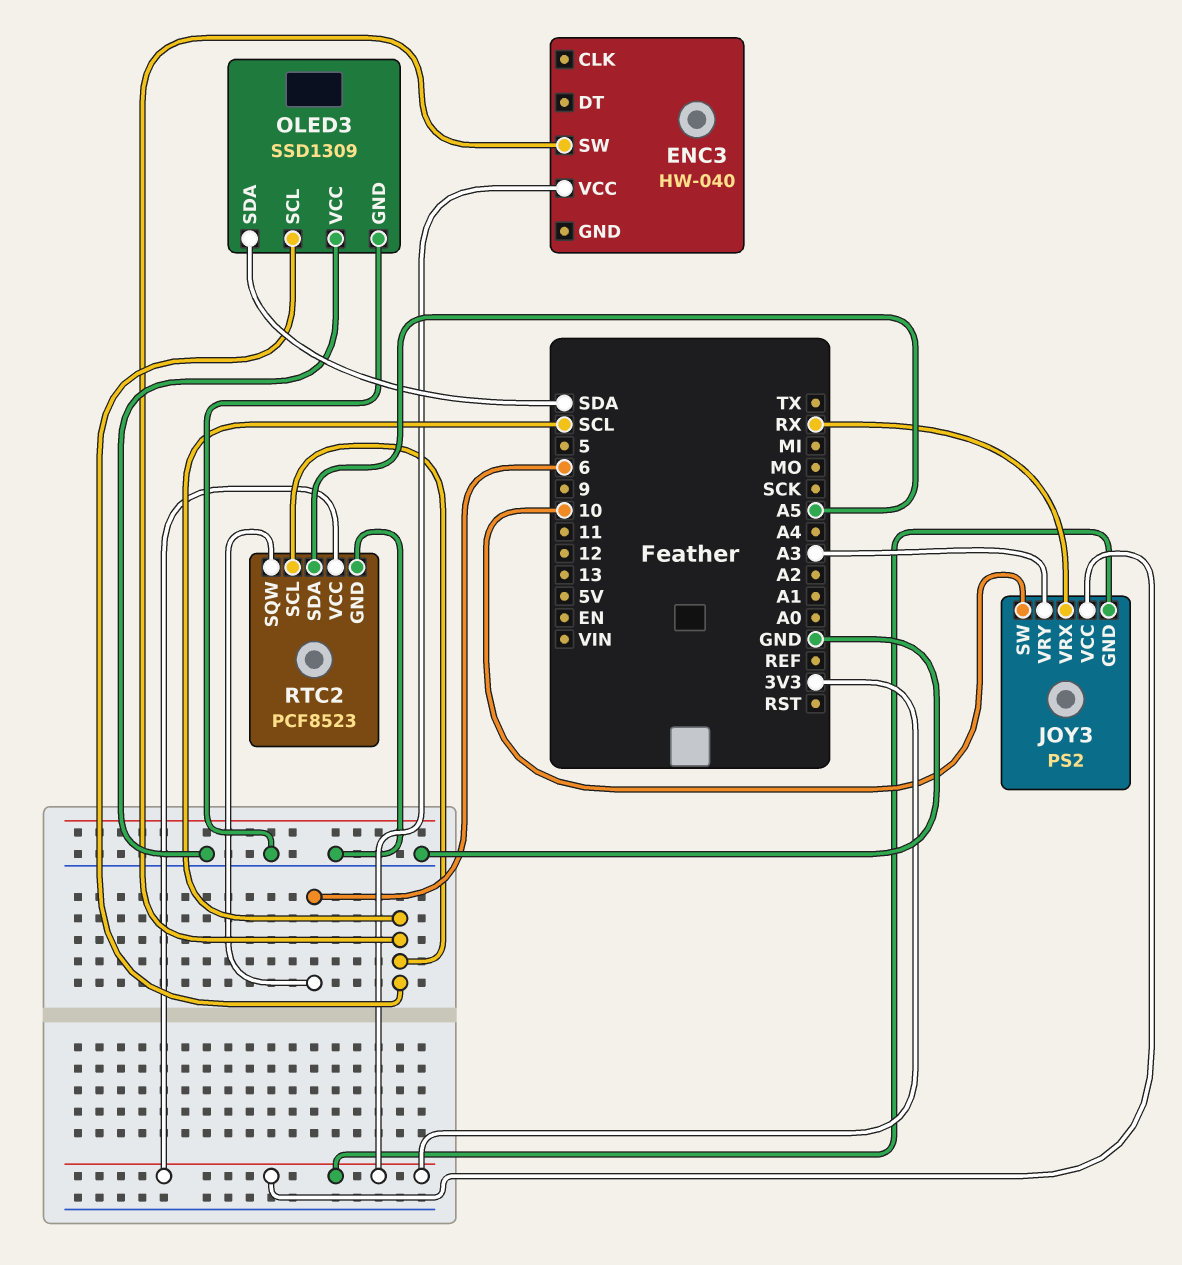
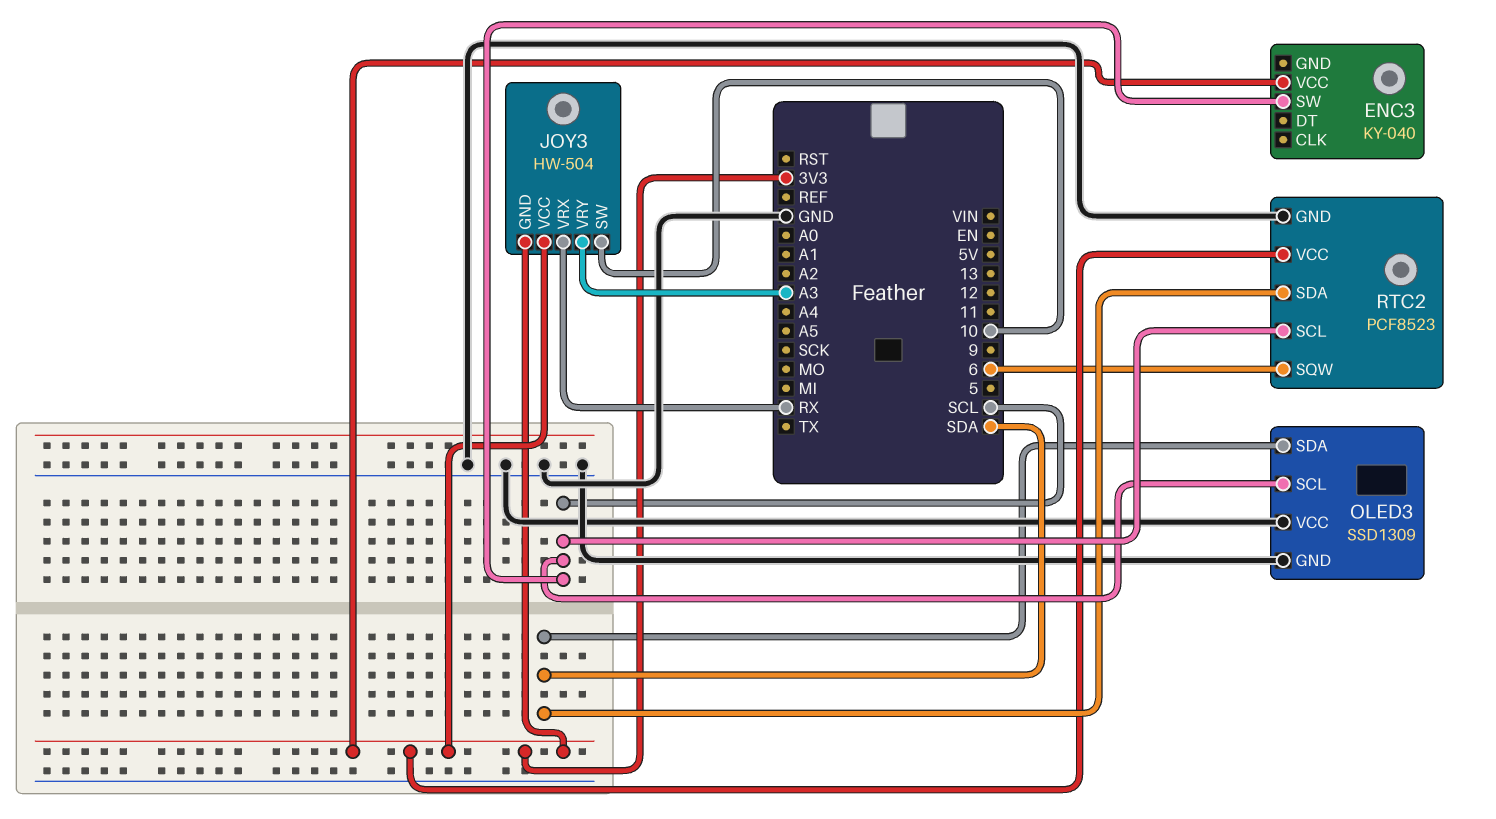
ENC3: HW-040 -> KY-040
JOY3: PS2 -> HW-504
RTC2 pin SDA: A5 -> SDA

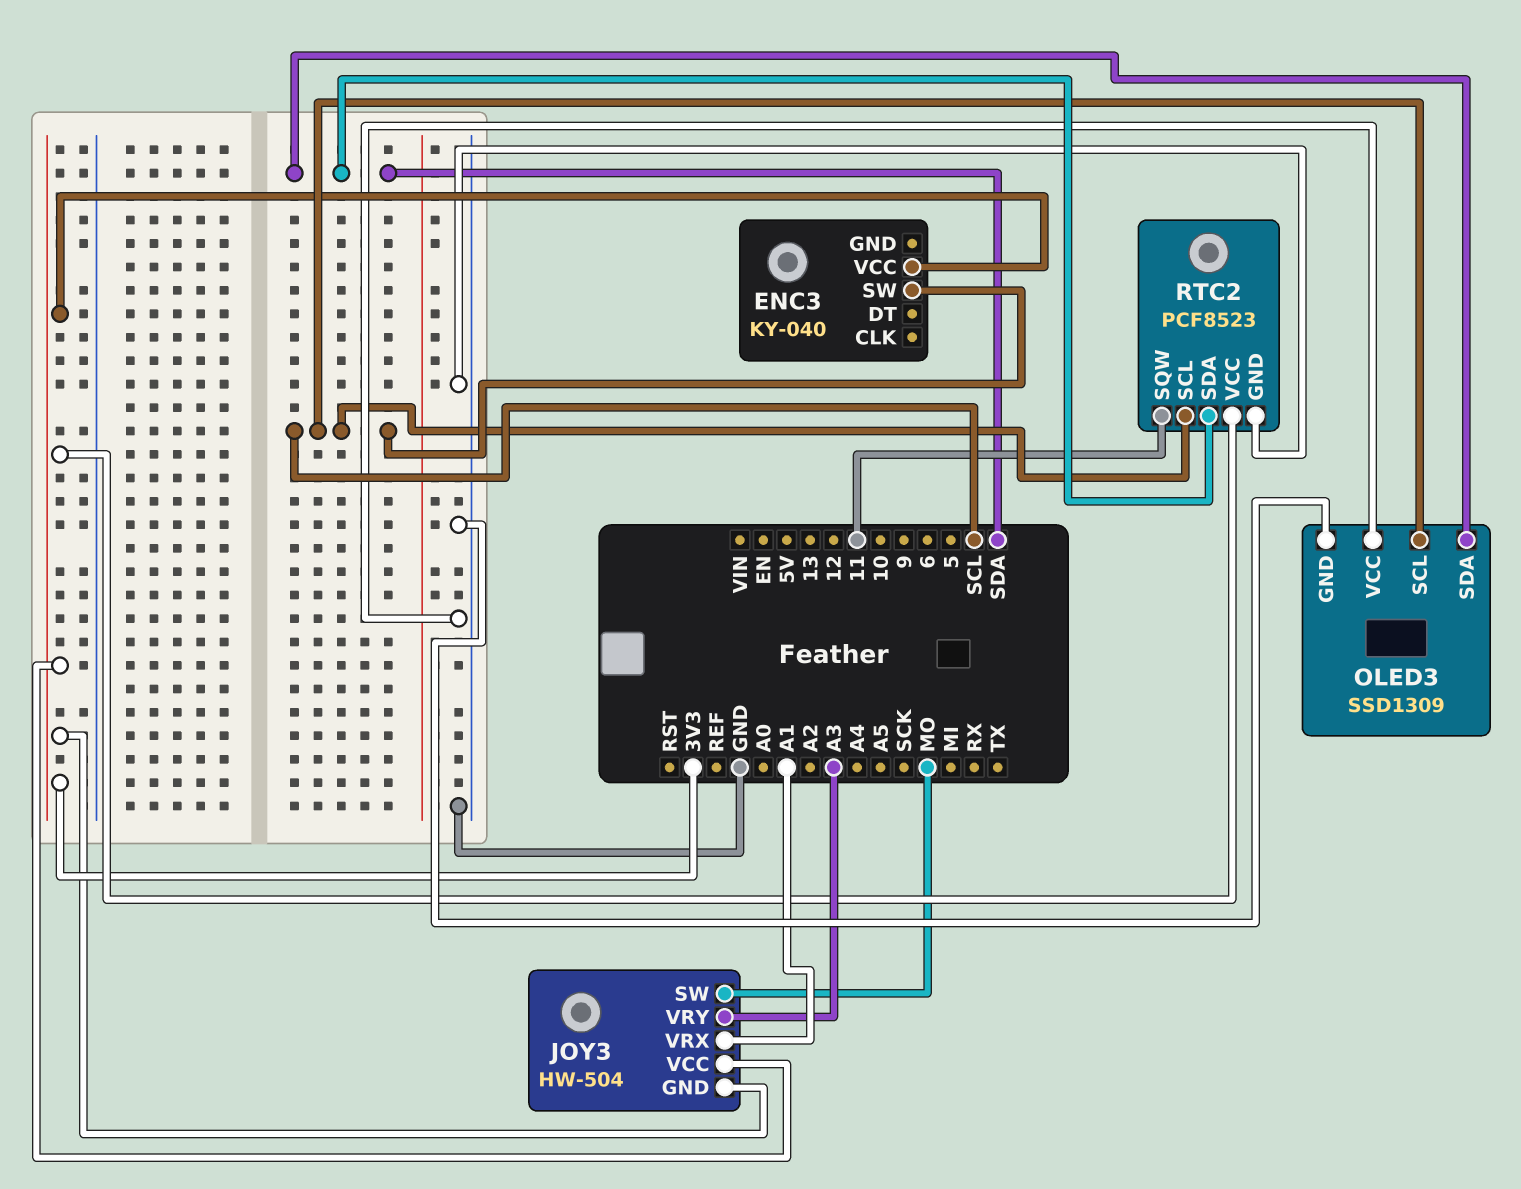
JOY3 pin SW: 10 -> MO
JOY3 pin VRX: RX -> A1
RTC2 pin SQW: 6 -> 11

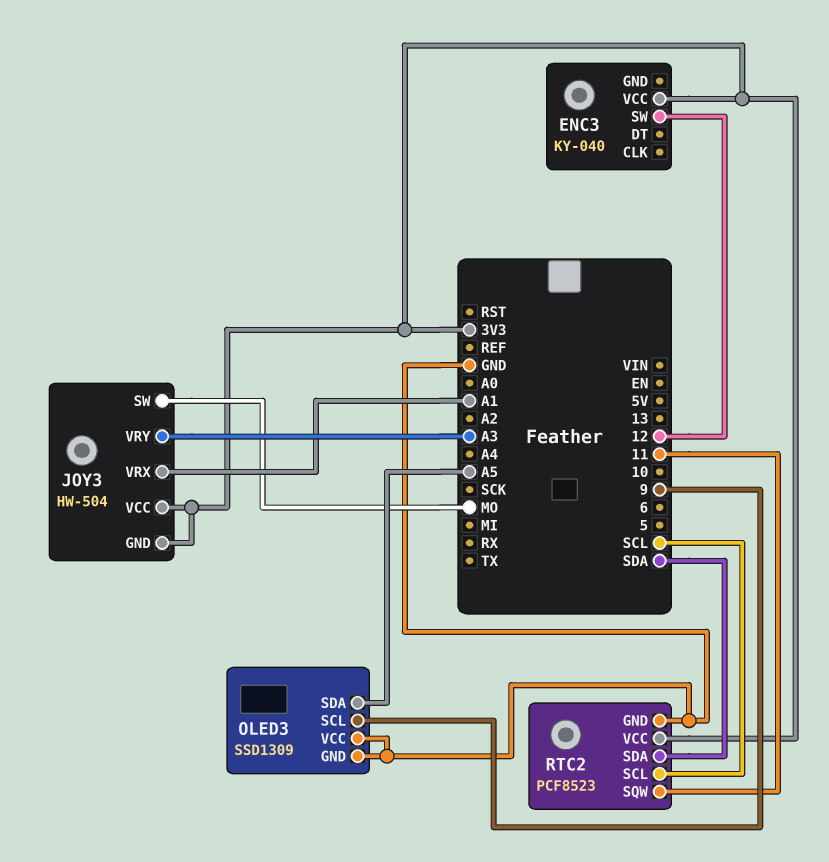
ENC3 pin SW: SCL -> 12
OLED3 pin SCL: SCL -> 9
OLED3 pin SDA: SDA -> A5

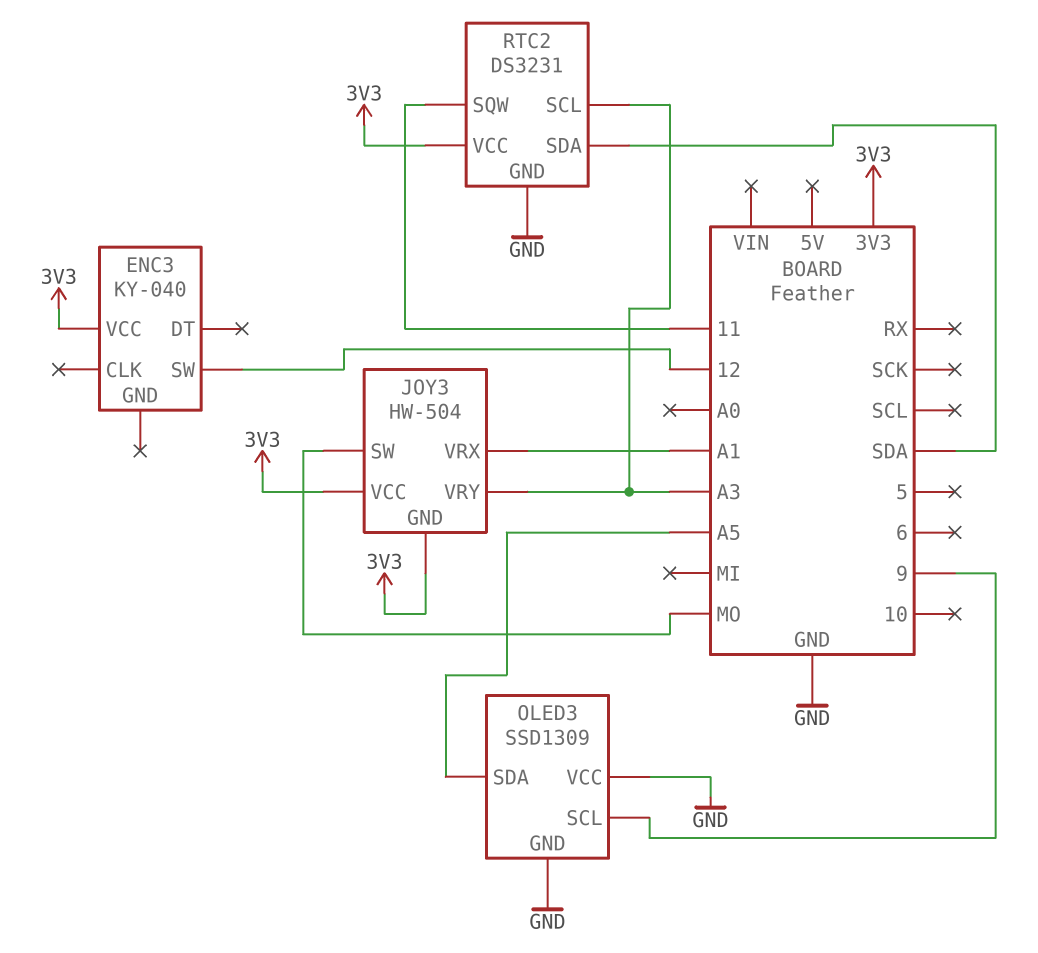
RTC2: PCF8523 -> DS3231
RTC2 pin SCL: SCL -> A3

